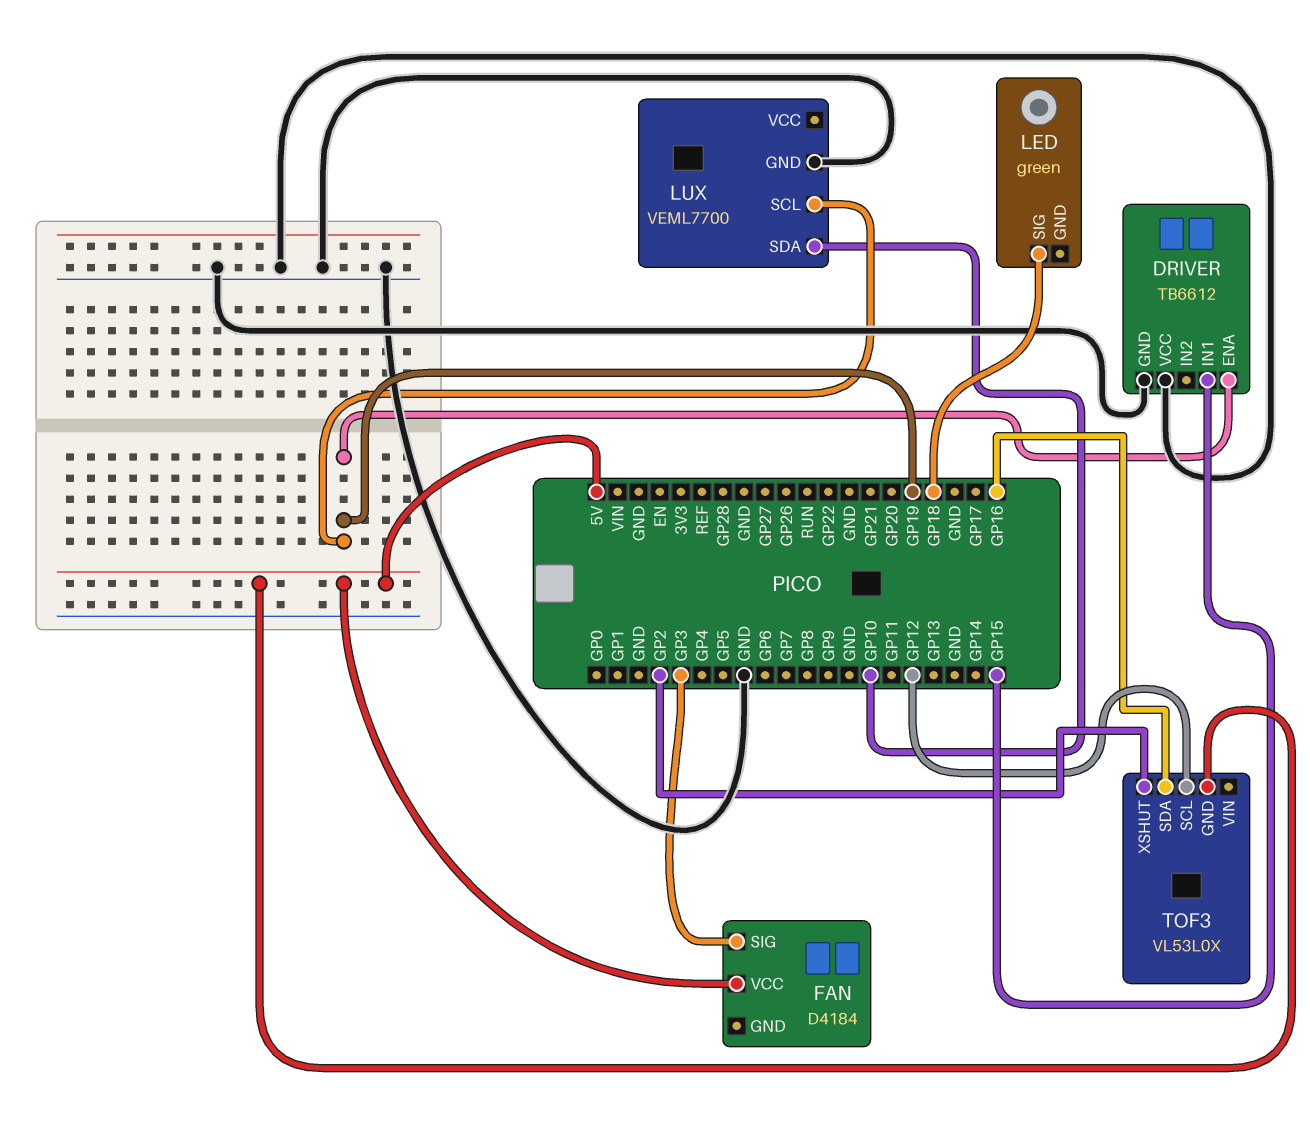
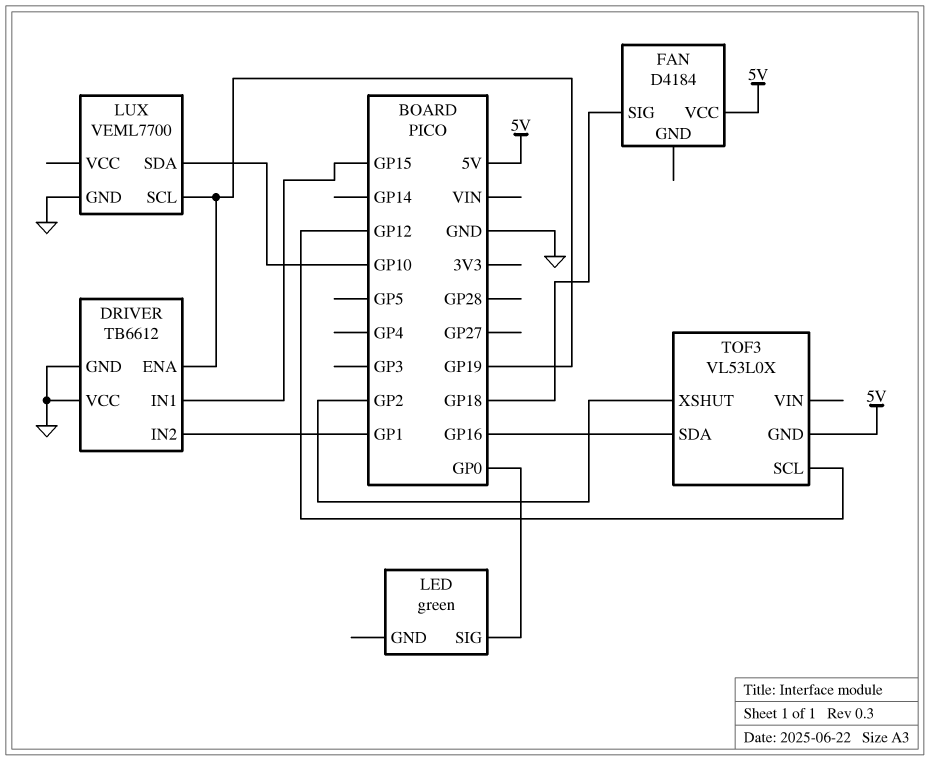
DRIVER pin IN2: none -> GP1
FAN pin SIG: GP3 -> GP18
LED pin SIG: GP18 -> GP0

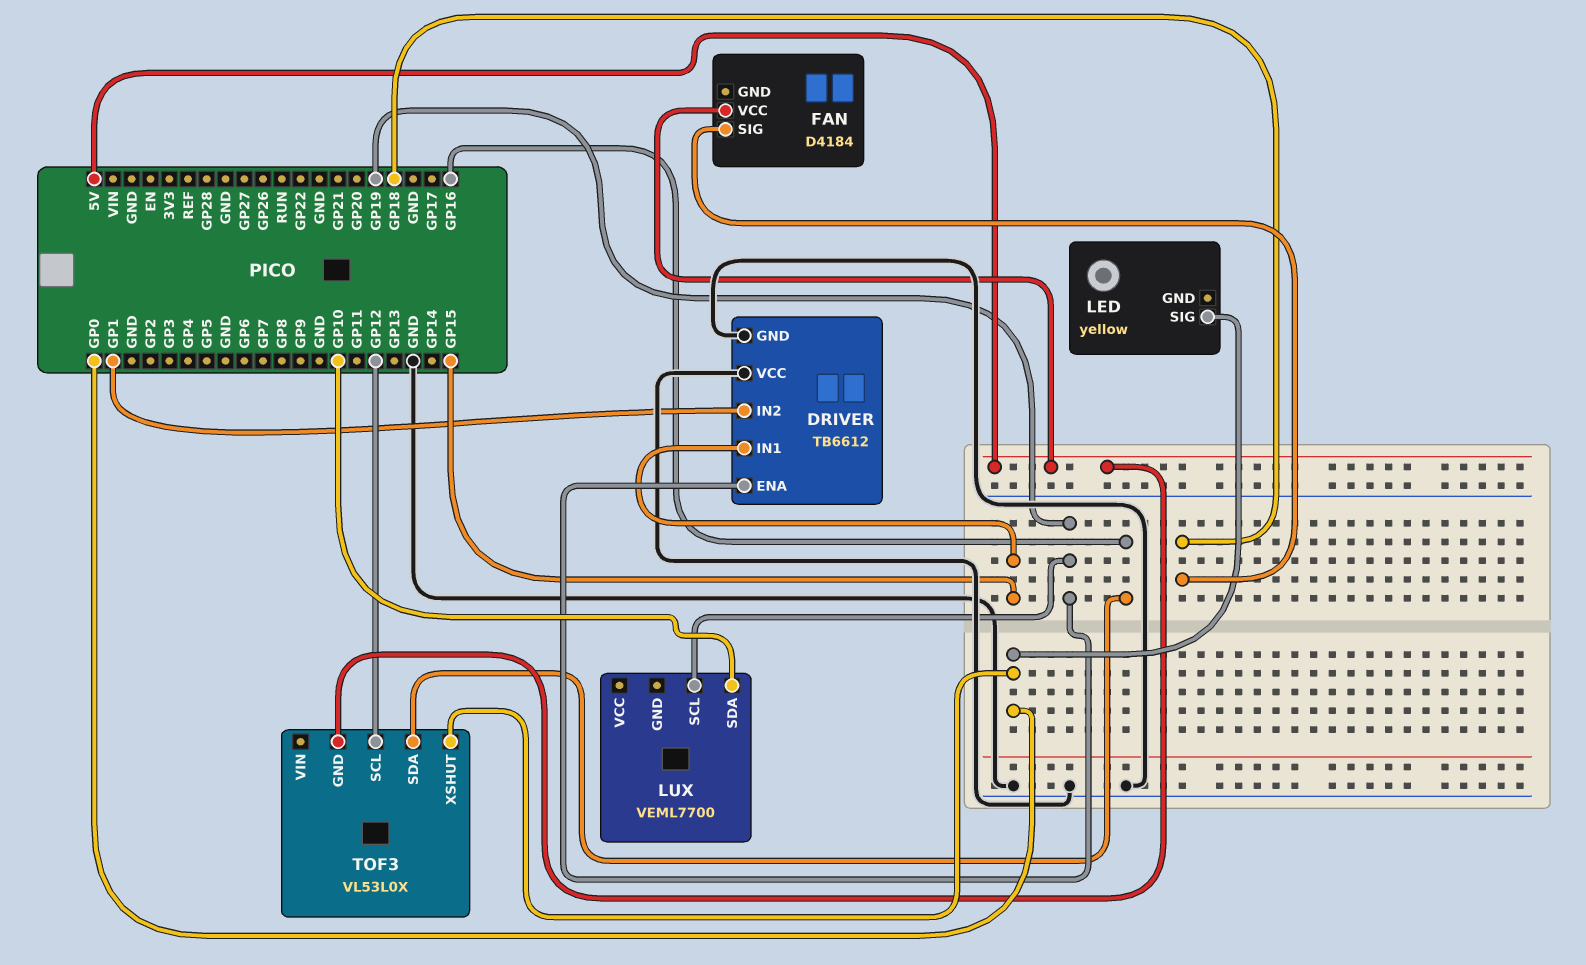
LED: green -> yellow
LUX pin GND: GND -> none
TOF3 pin XSHUT: GP2 -> GP0

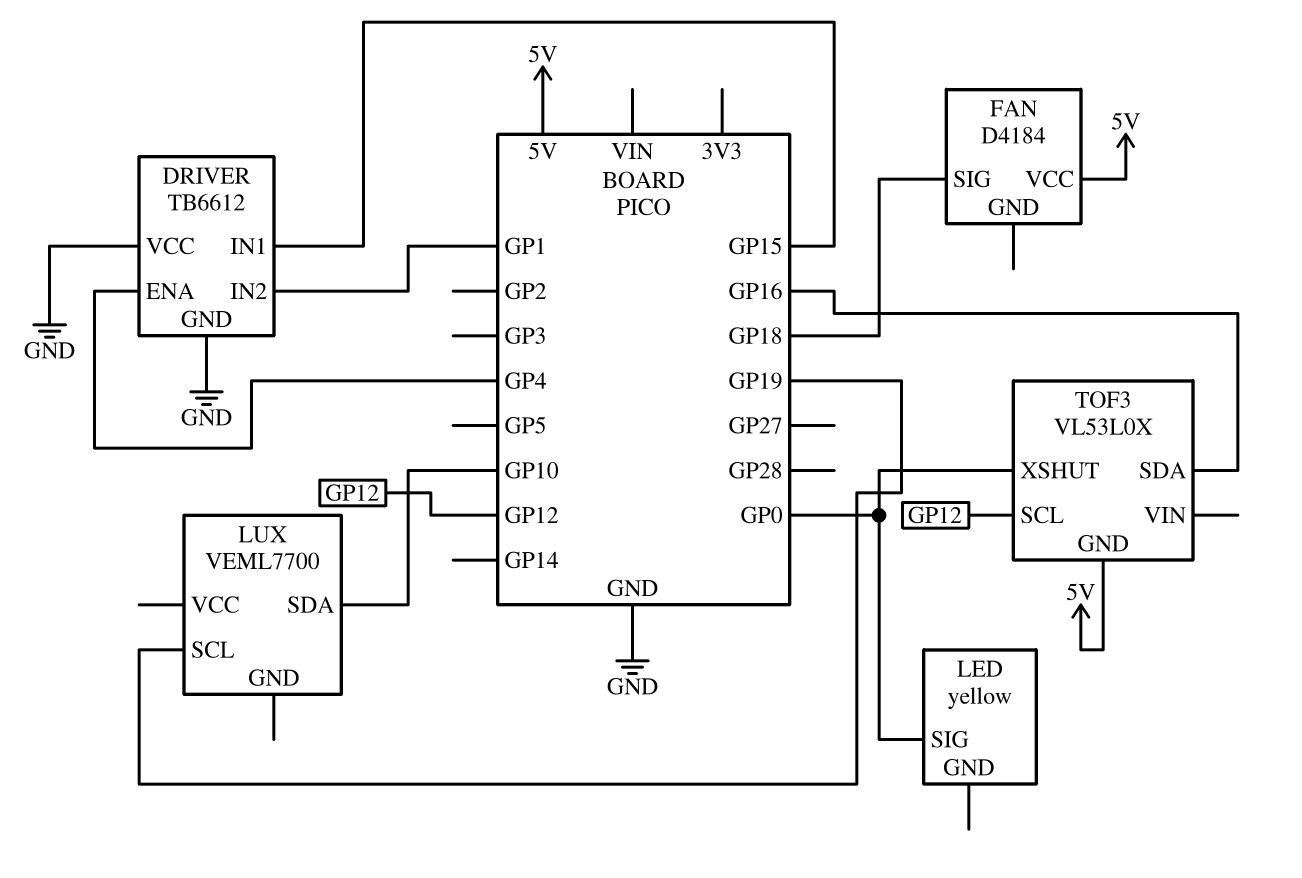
DRIVER pin ENA: GP19 -> GP4

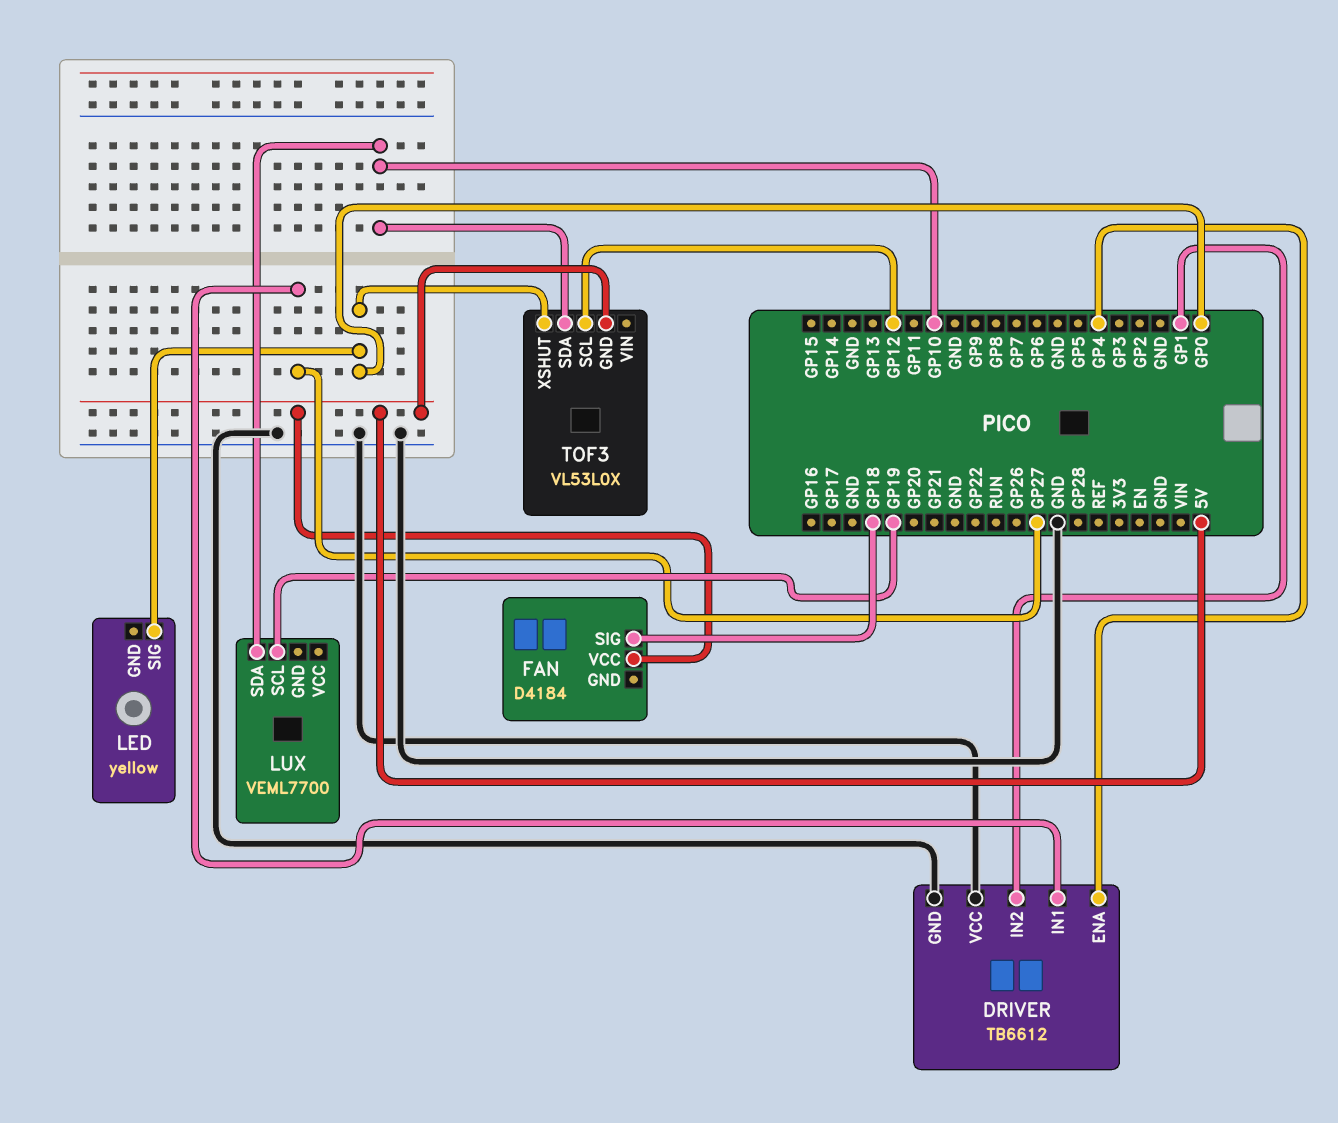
DRIVER pin IN1: GP15 -> GP27
TOF3 pin SDA: GP16 -> GP10

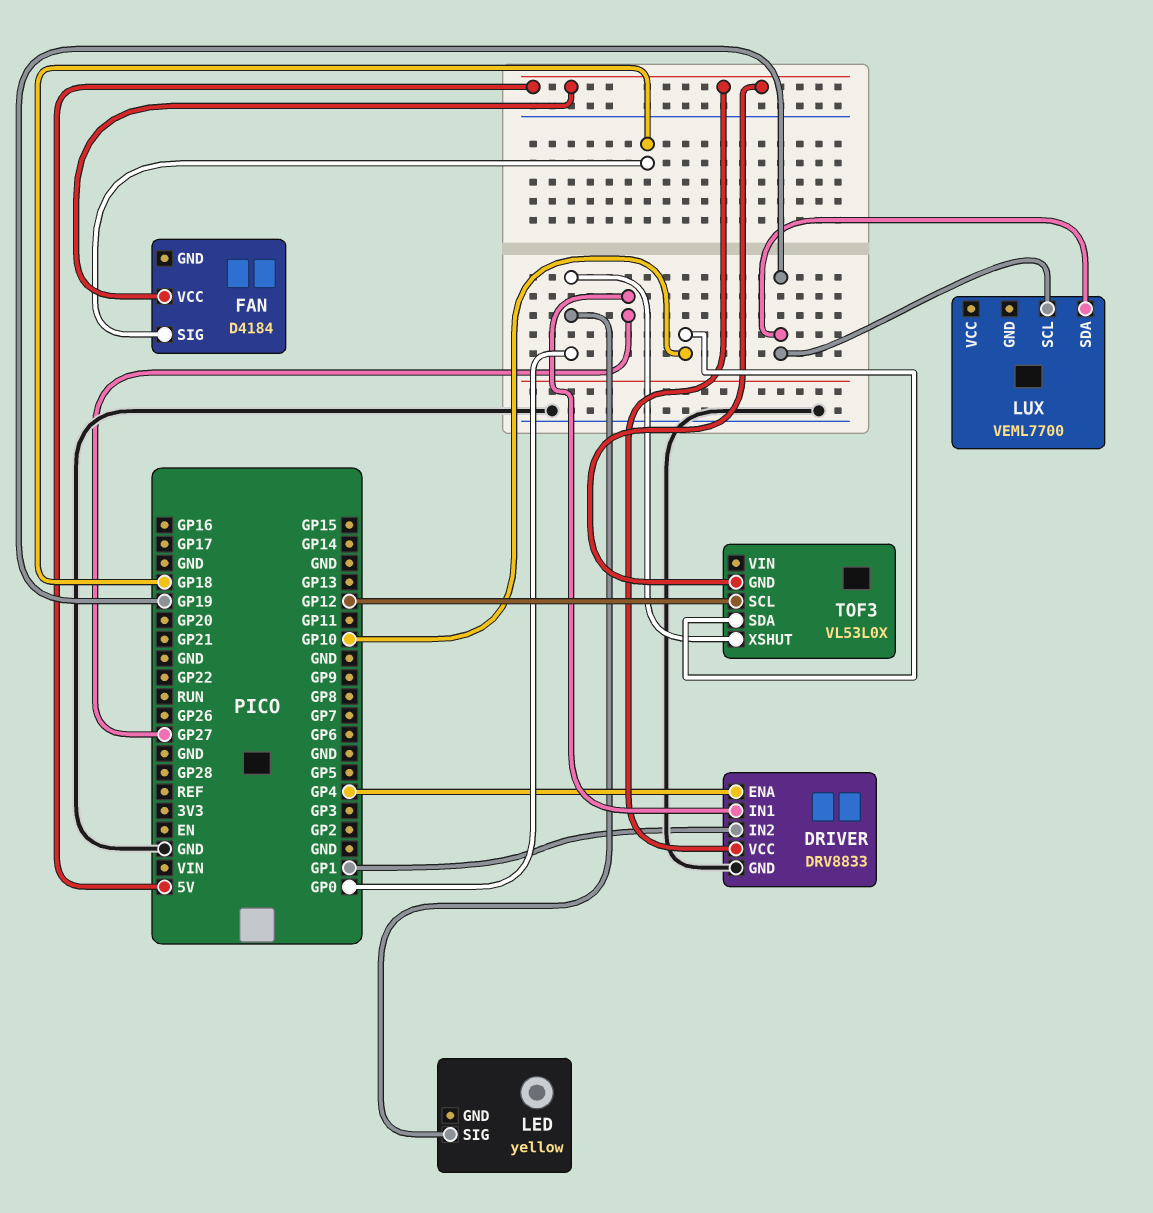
DRIVER: TB6612 -> DRV8833
DRIVER pin VCC: GND -> 5V
LUX pin SDA: GP10 -> GP19

